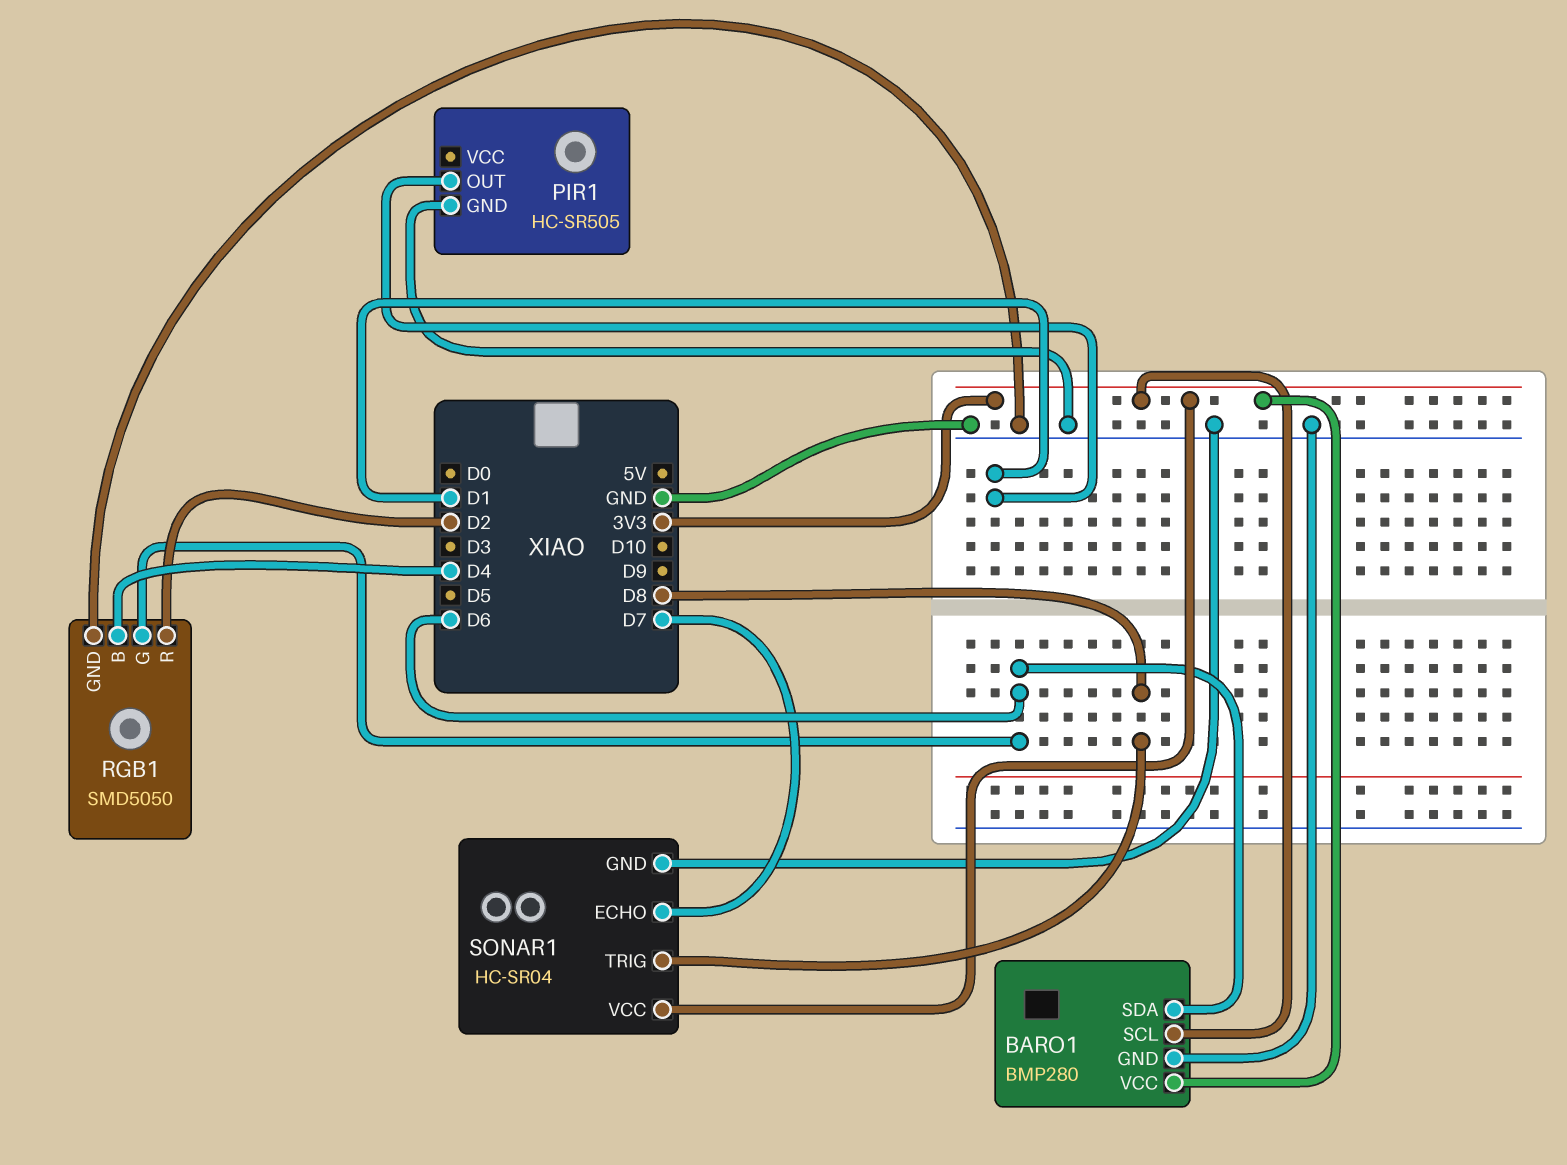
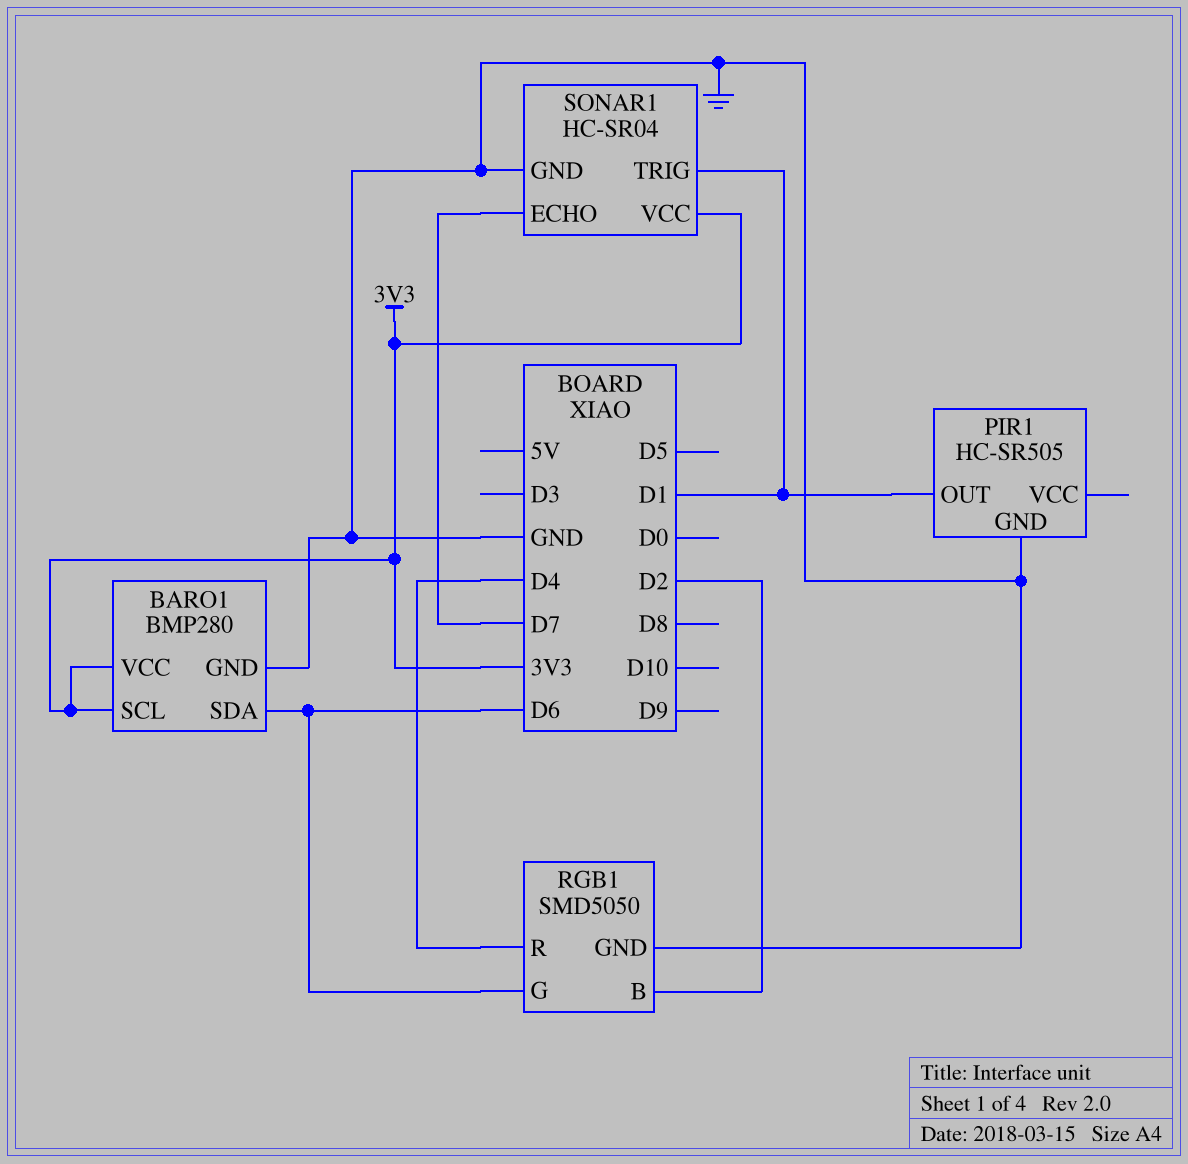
RGB1 pin B: D4 -> D2
RGB1 pin R: D2 -> D4
SONAR1 pin TRIG: D8 -> D1

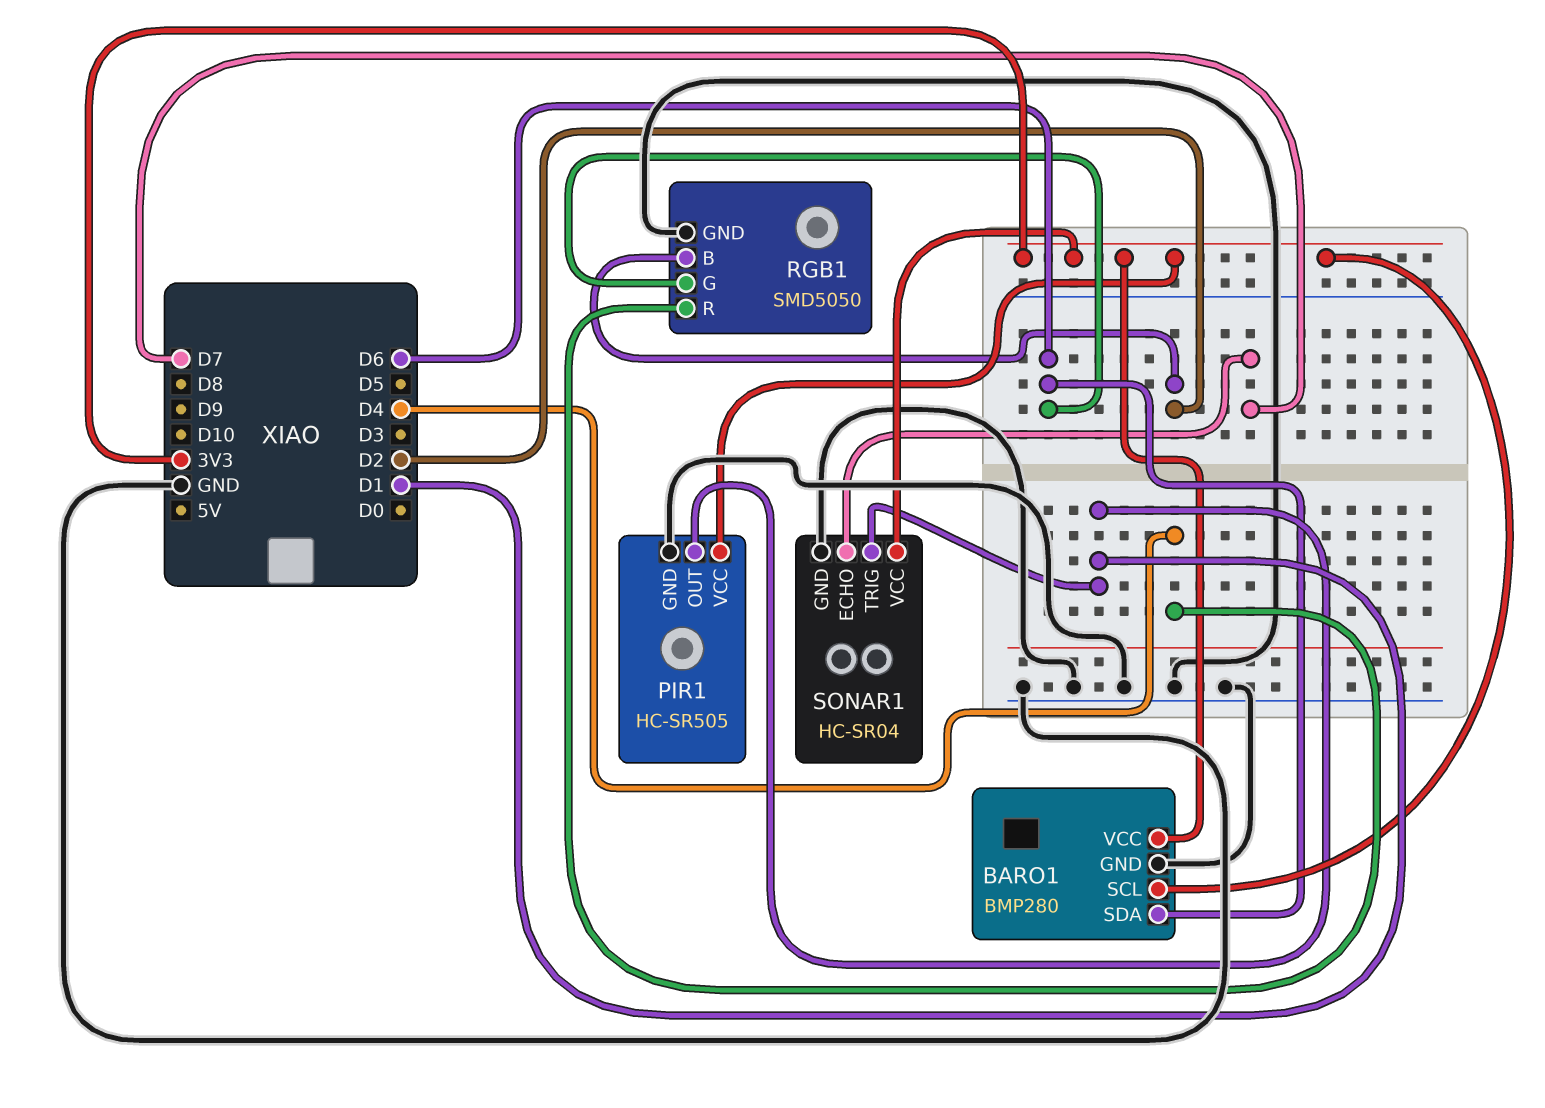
PIR1 pin VCC: none -> 3V3

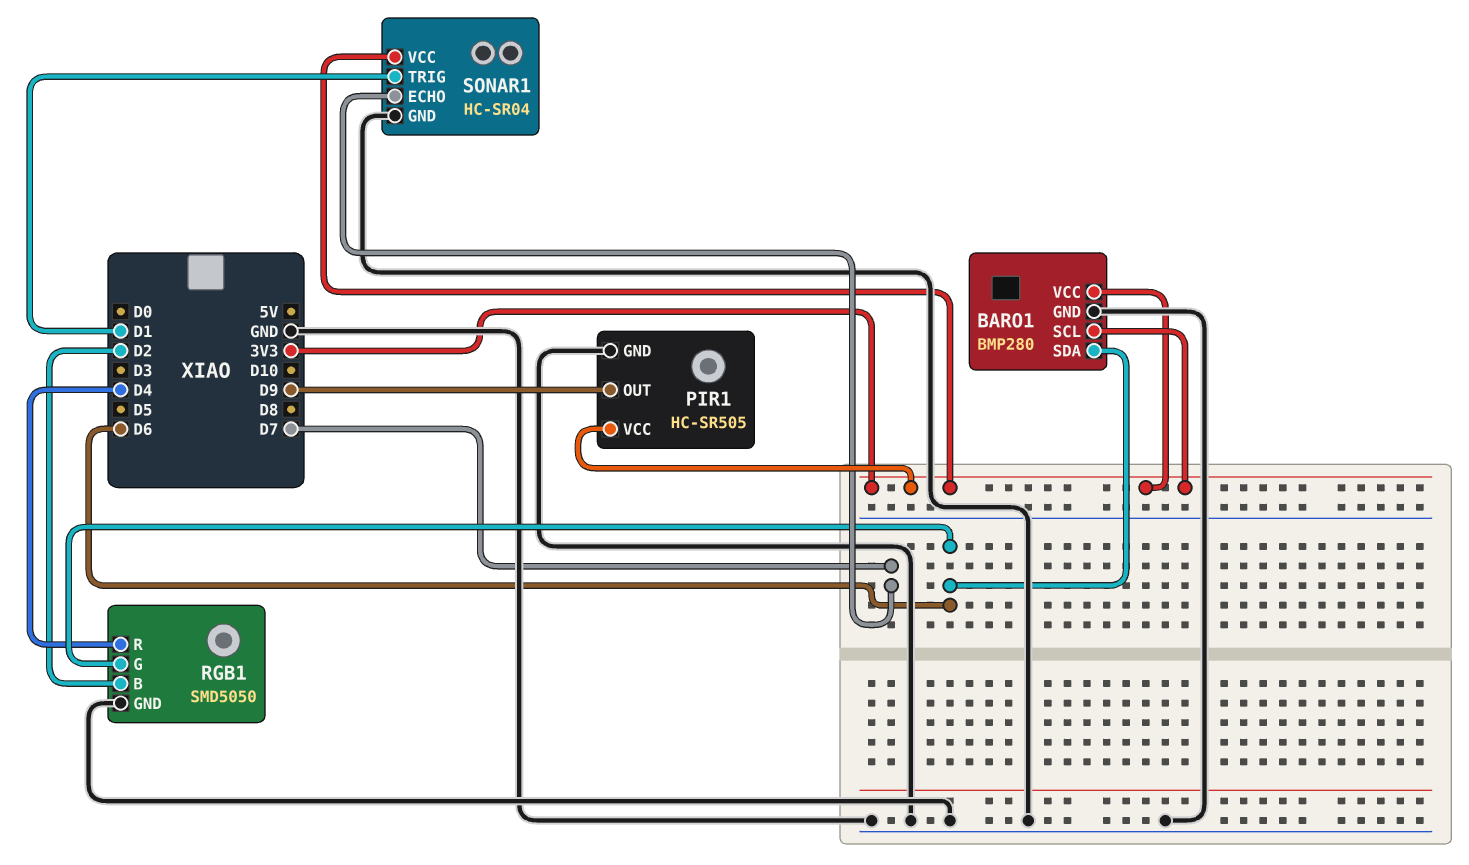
PIR1 pin OUT: D1 -> D9

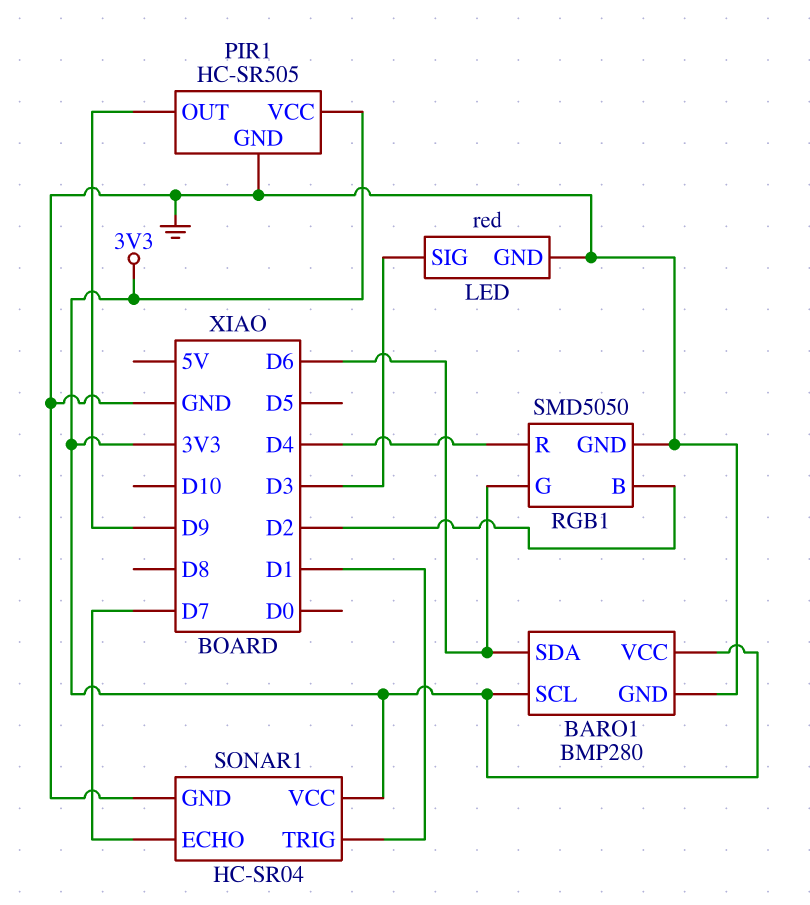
LED: none -> red
LED pin GND: none -> GND
LED pin SIG: none -> D3

